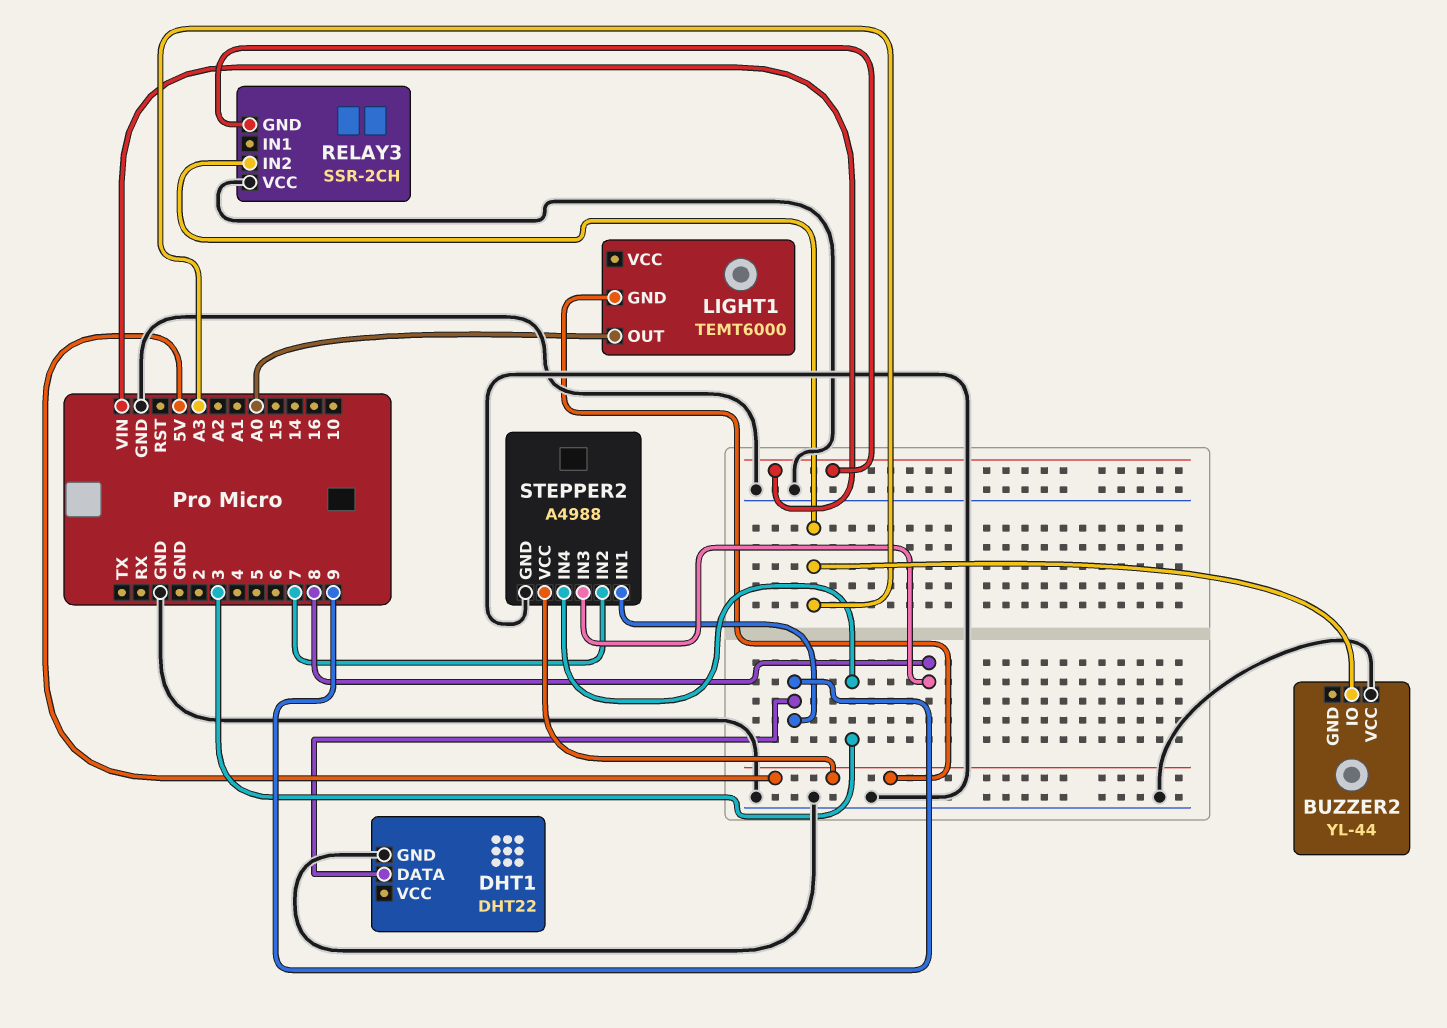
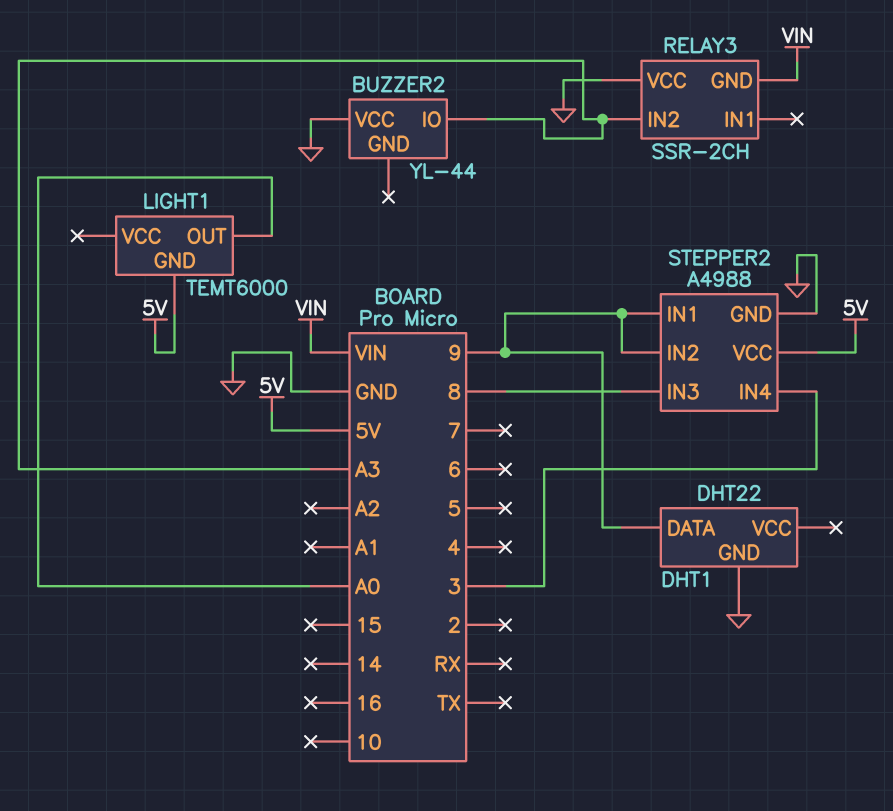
STEPPER2 pin IN2: 7 -> 9

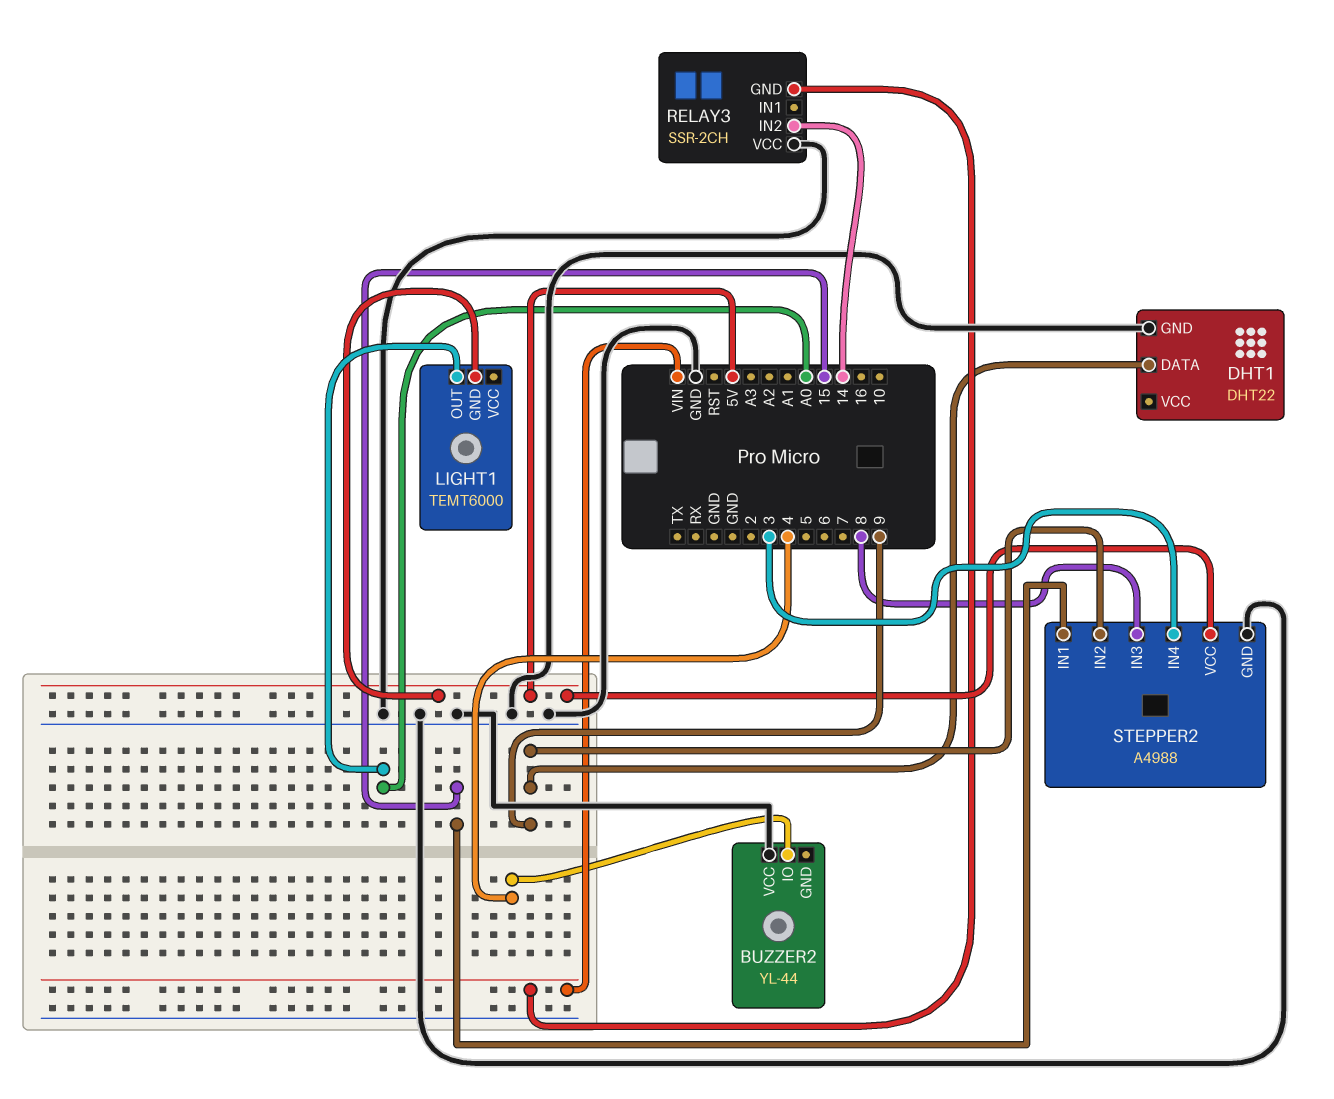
BUZZER2 pin IO: A3 -> 4
RELAY3 pin IN2: A3 -> 14
STEPPER2 pin IN1: 9 -> 15

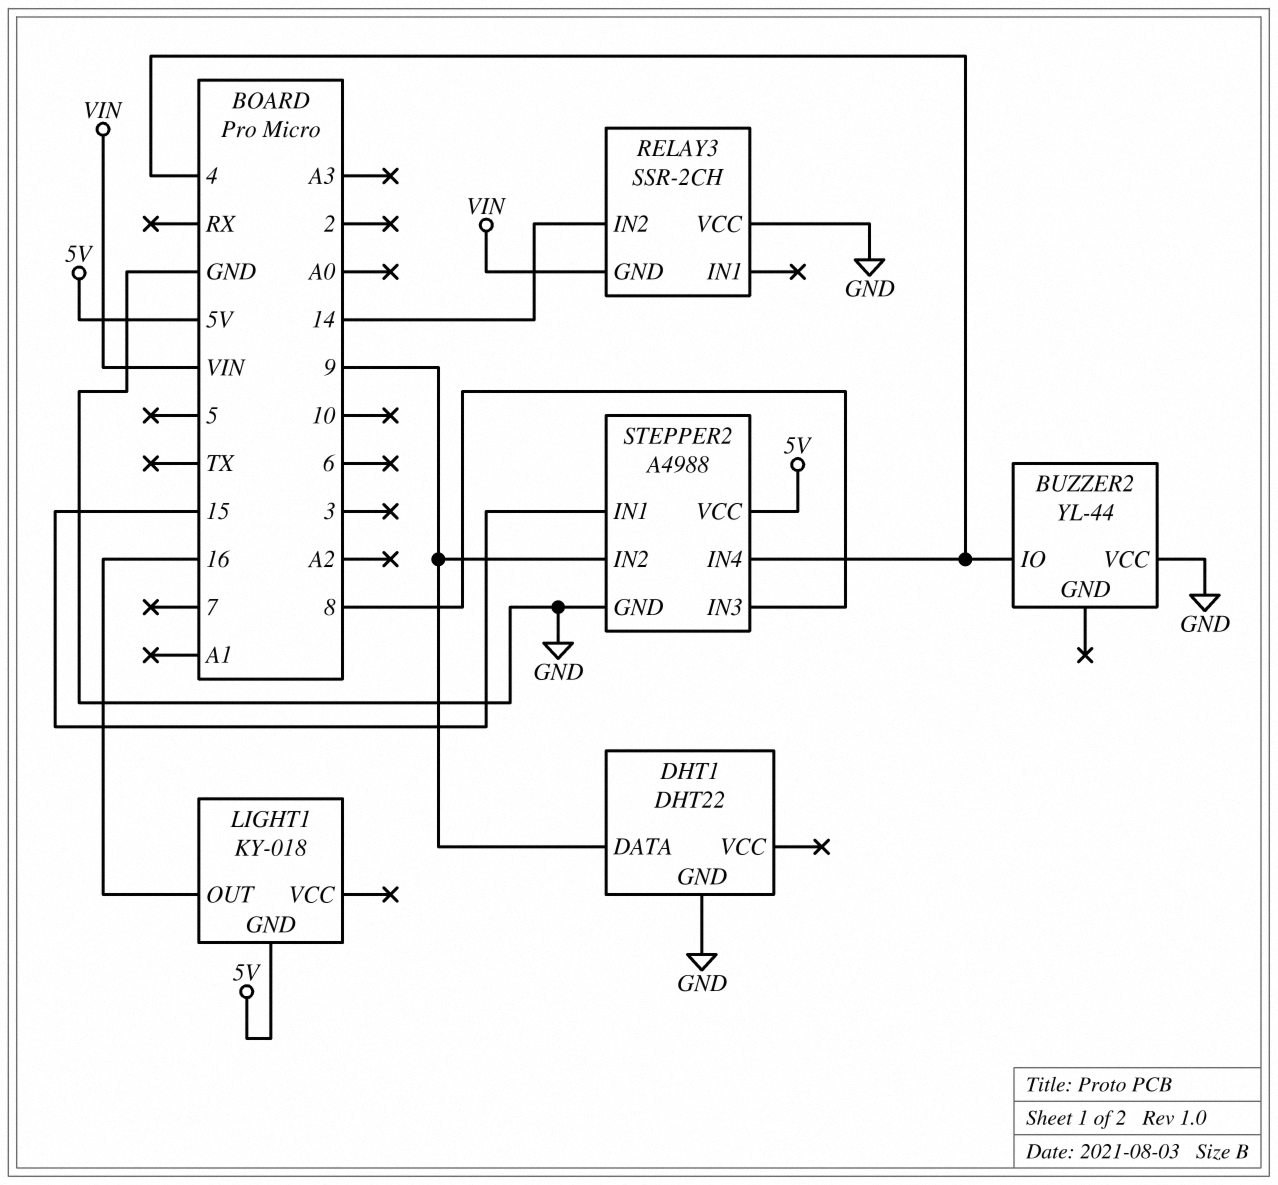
LIGHT1: TEMT6000 -> KY-018
LIGHT1 pin OUT: A0 -> 16
STEPPER2 pin IN4: 3 -> 4

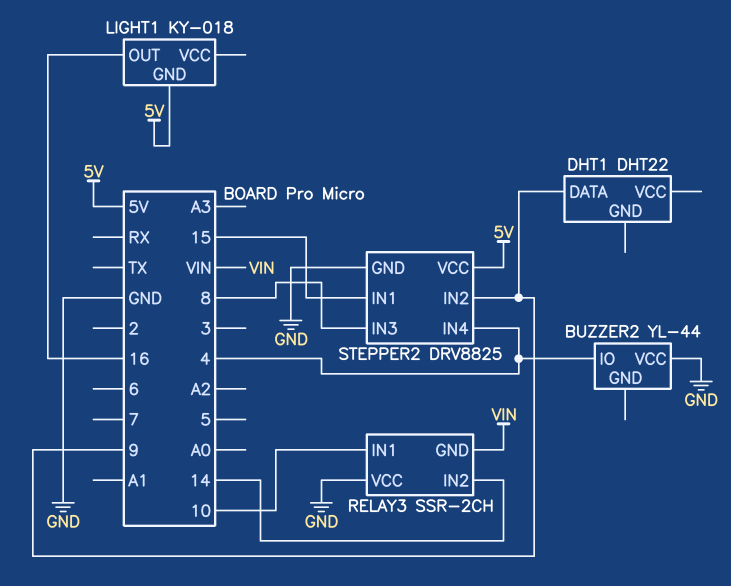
DHT1 pin GND: GND -> none
RELAY3 pin IN1: none -> 10
STEPPER2: A4988 -> DRV8825

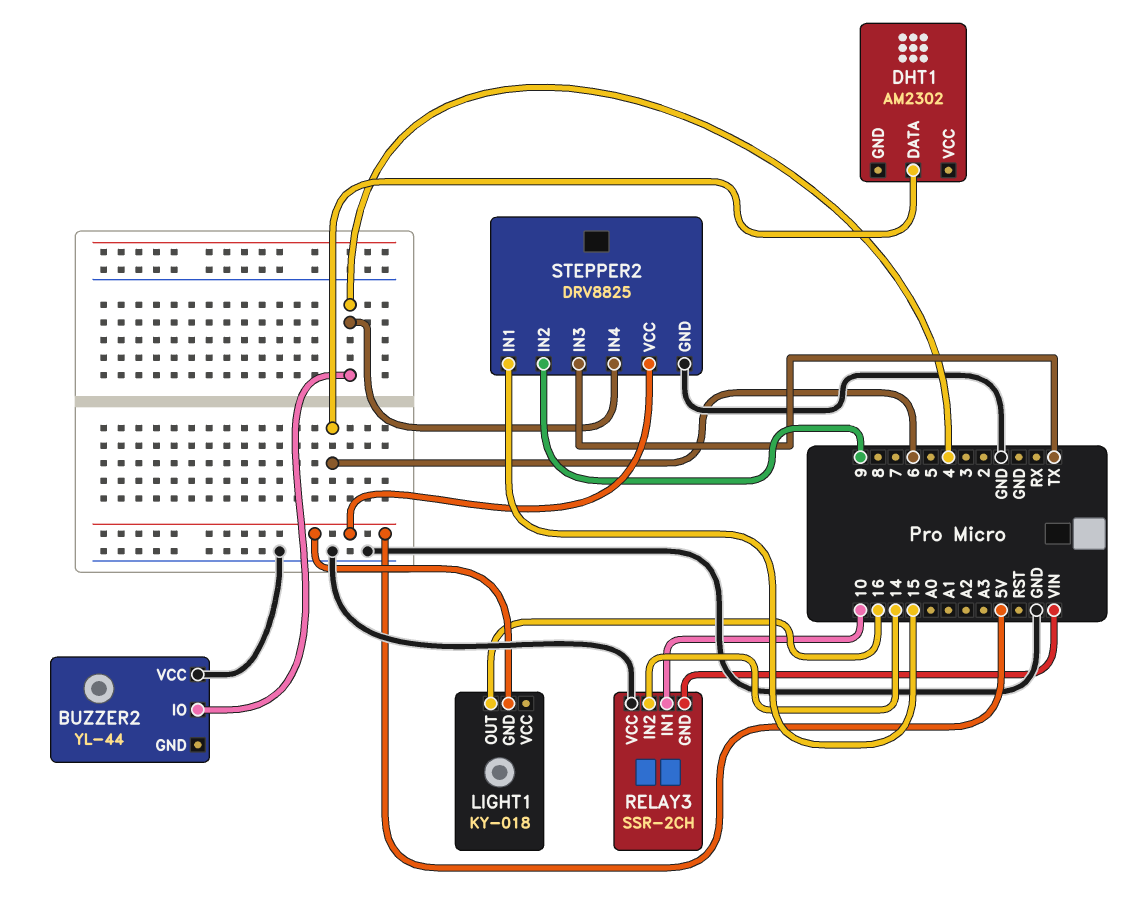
DHT1: DHT22 -> AM2302
DHT1 pin DATA: 9 -> 6
STEPPER2 pin IN3: 8 -> TX

